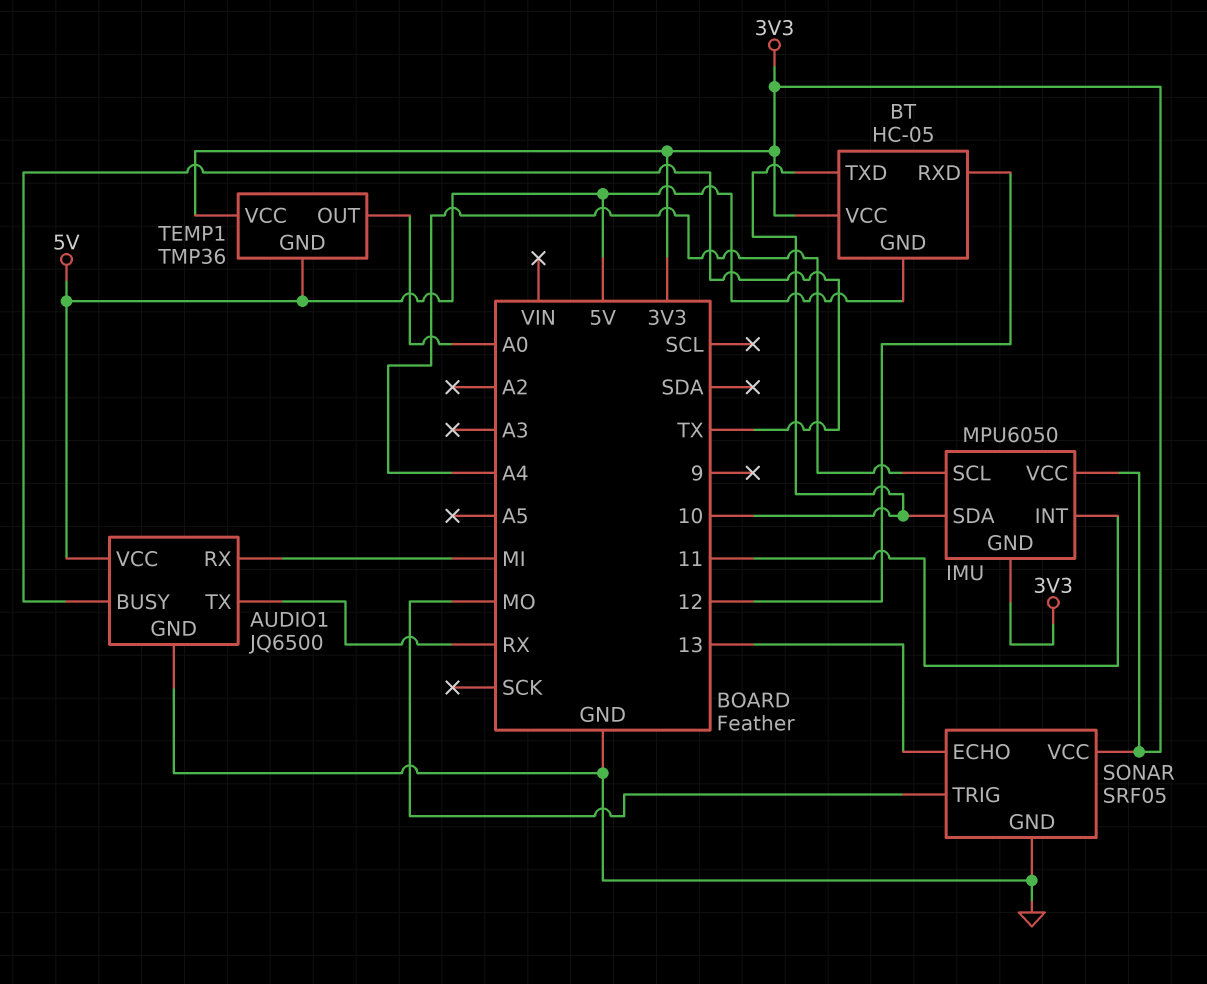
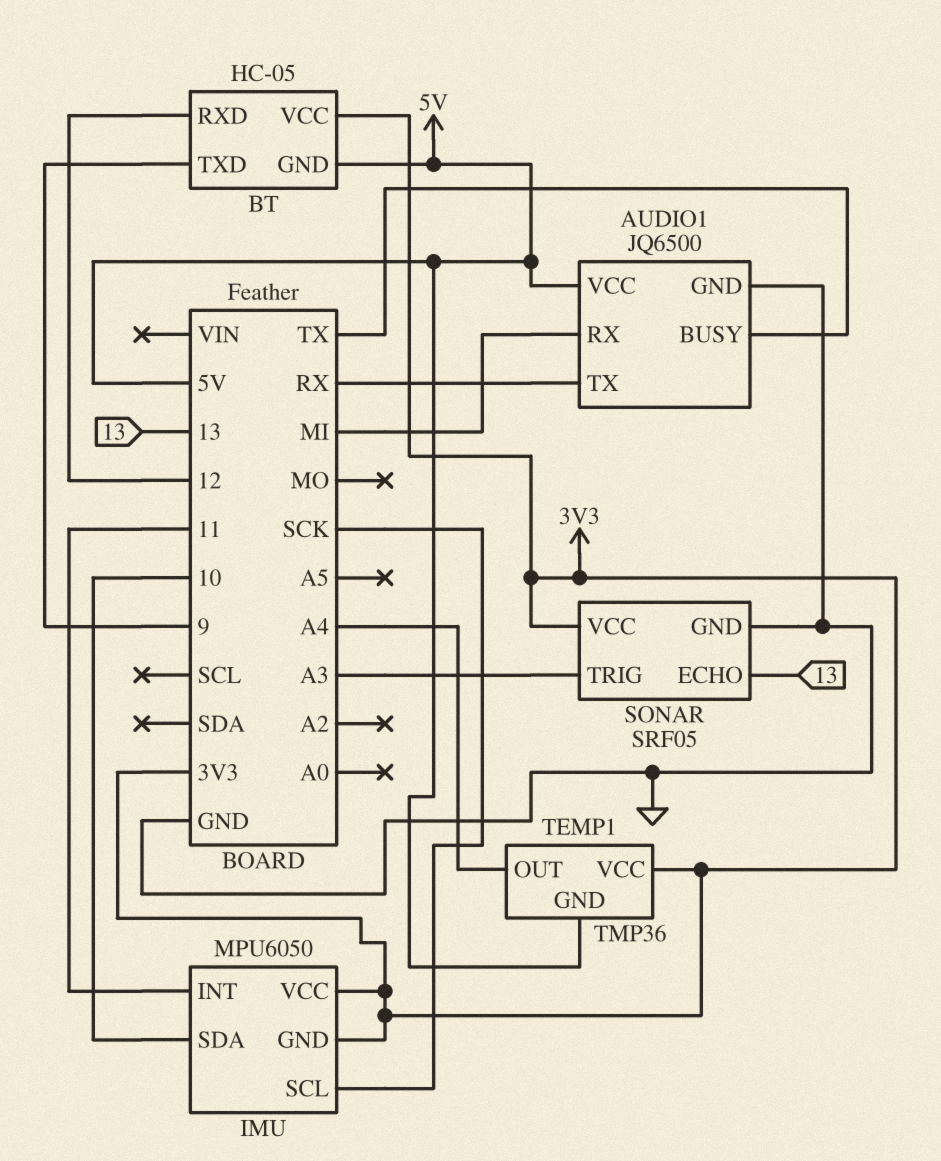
BT pin TXD: 10 -> 9
IMU pin SCL: A4 -> SCK
SONAR pin TRIG: MO -> A3
TEMP1 pin OUT: A0 -> A4

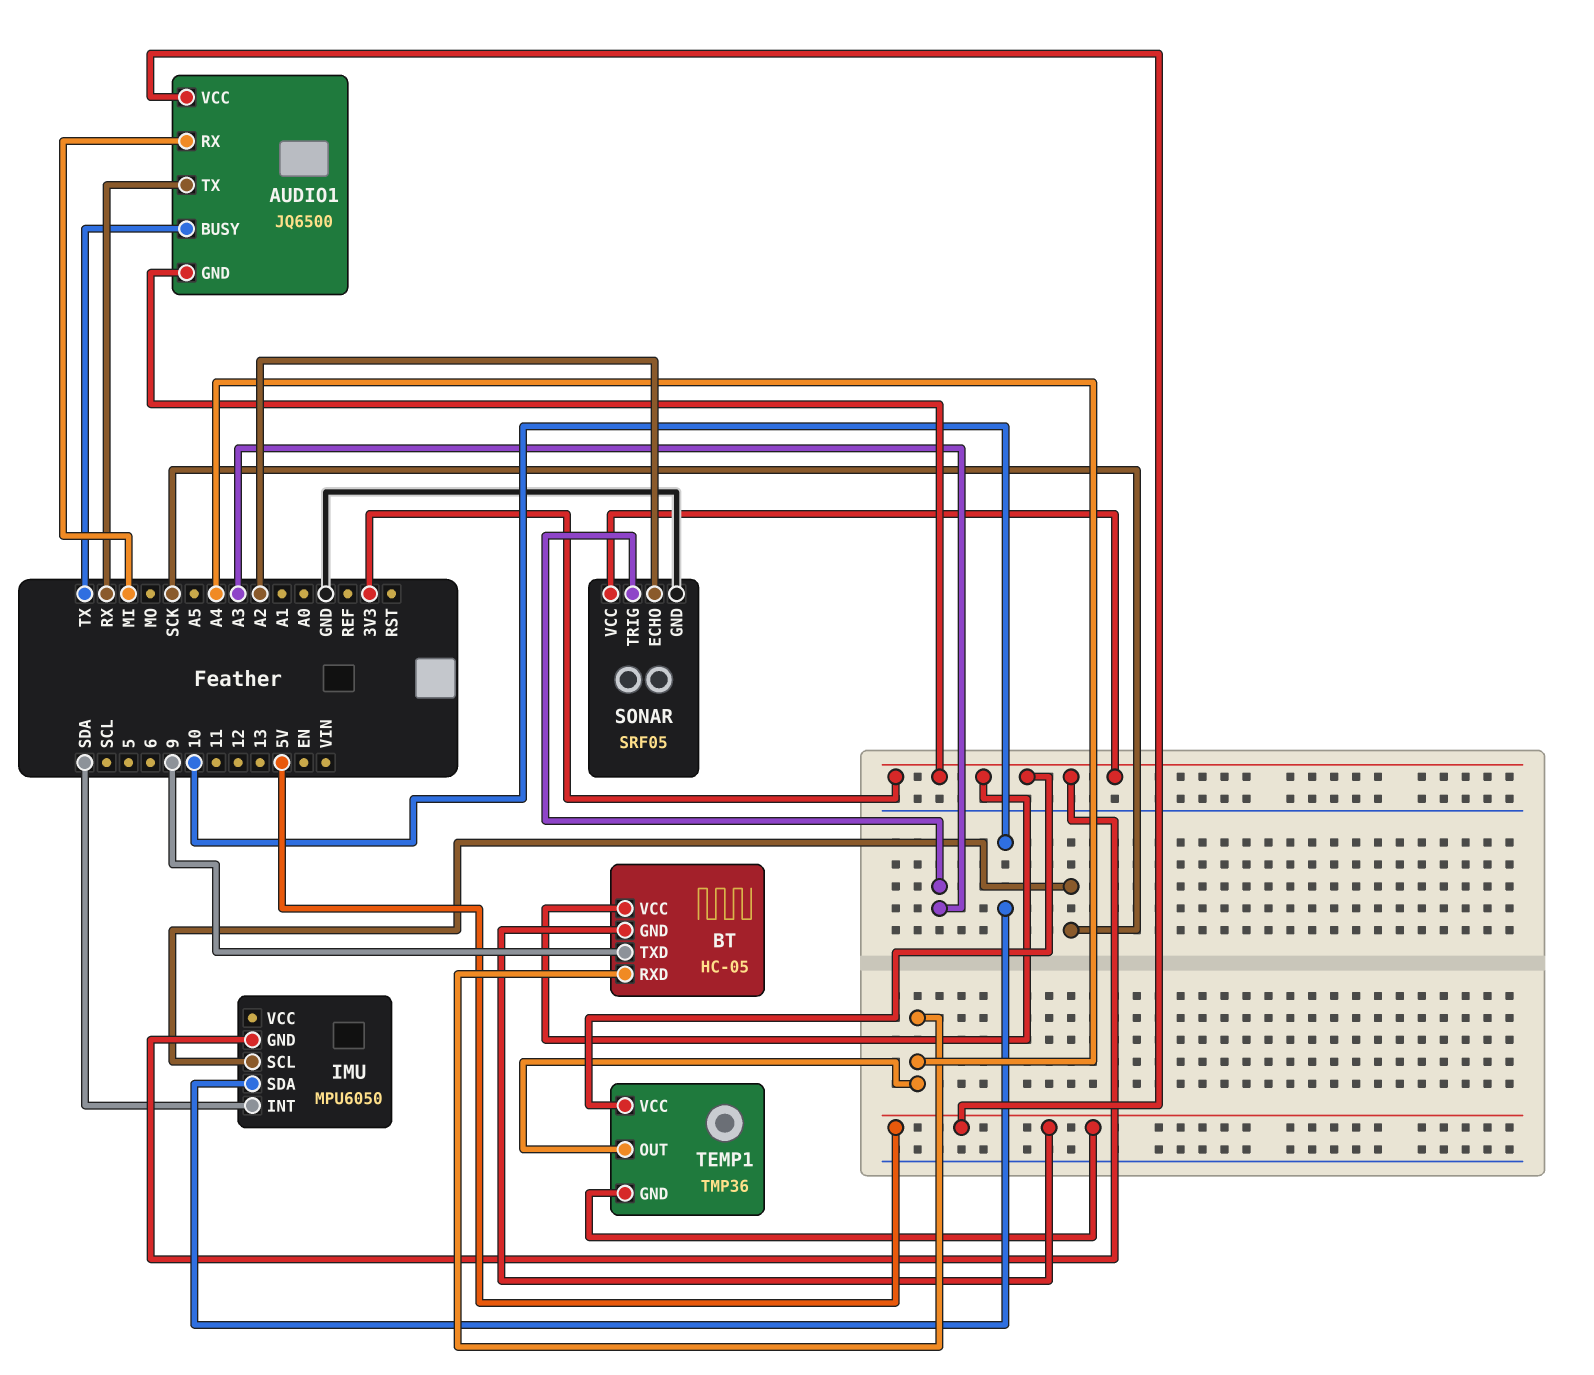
AUDIO1 pin GND: GND -> 3V3
BT pin RXD: 12 -> A4
IMU pin INT: 11 -> SDA
IMU pin VCC: 3V3 -> none
SONAR pin ECHO: 13 -> A2

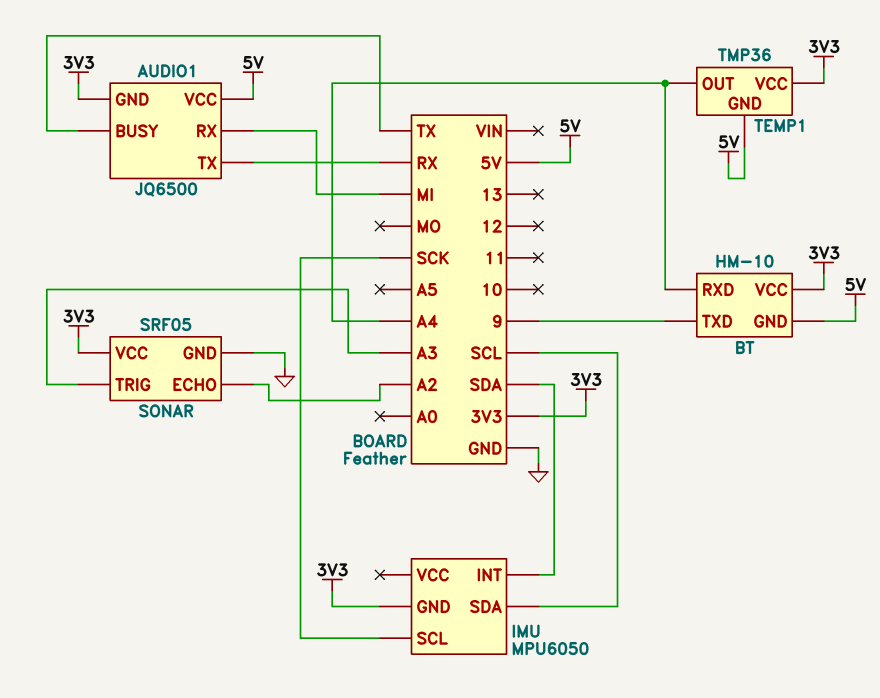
BT: HC-05 -> HM-10
IMU pin SDA: 10 -> SCL

